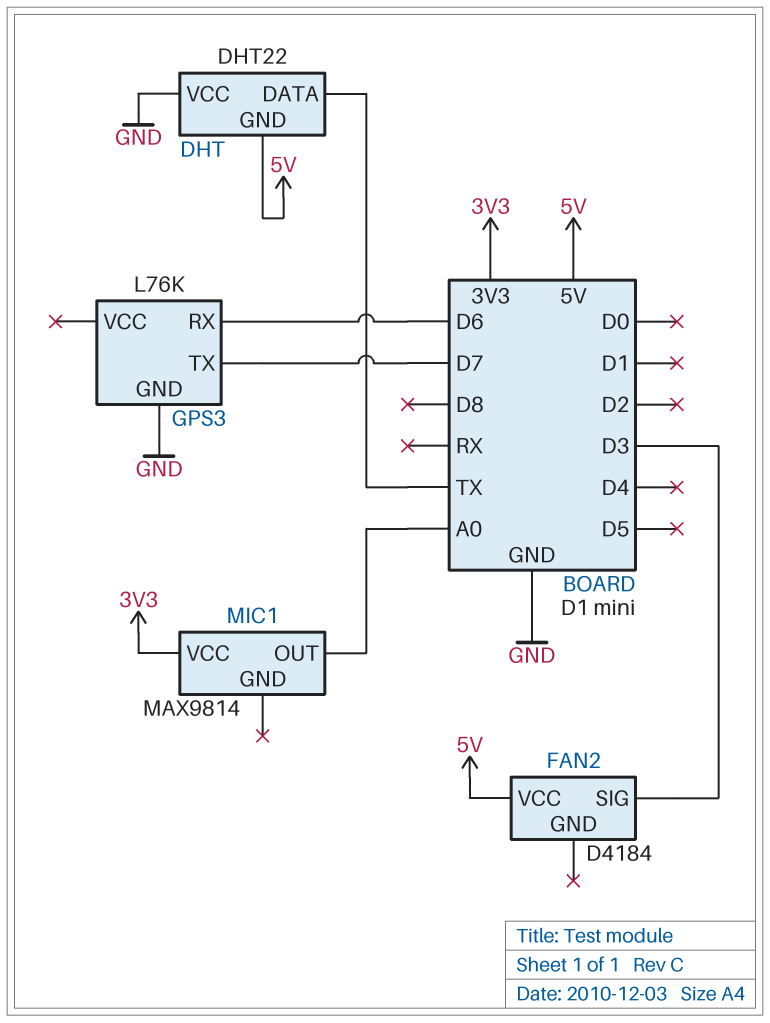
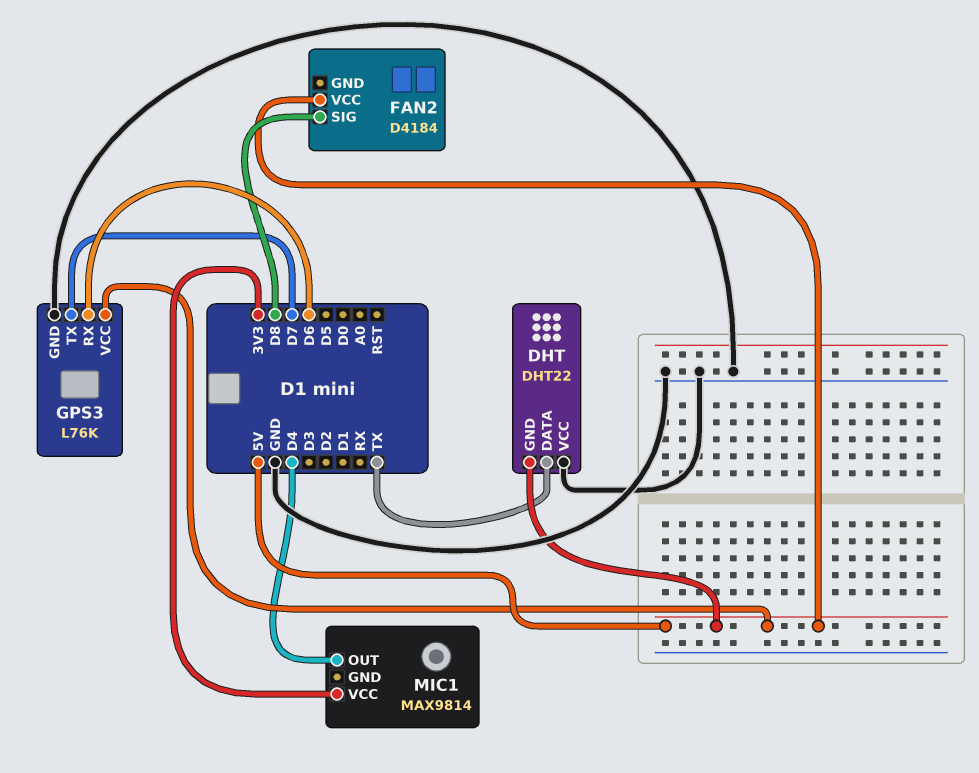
FAN2 pin SIG: D3 -> D8
GPS3 pin VCC: none -> 5V
MIC1 pin OUT: A0 -> D4

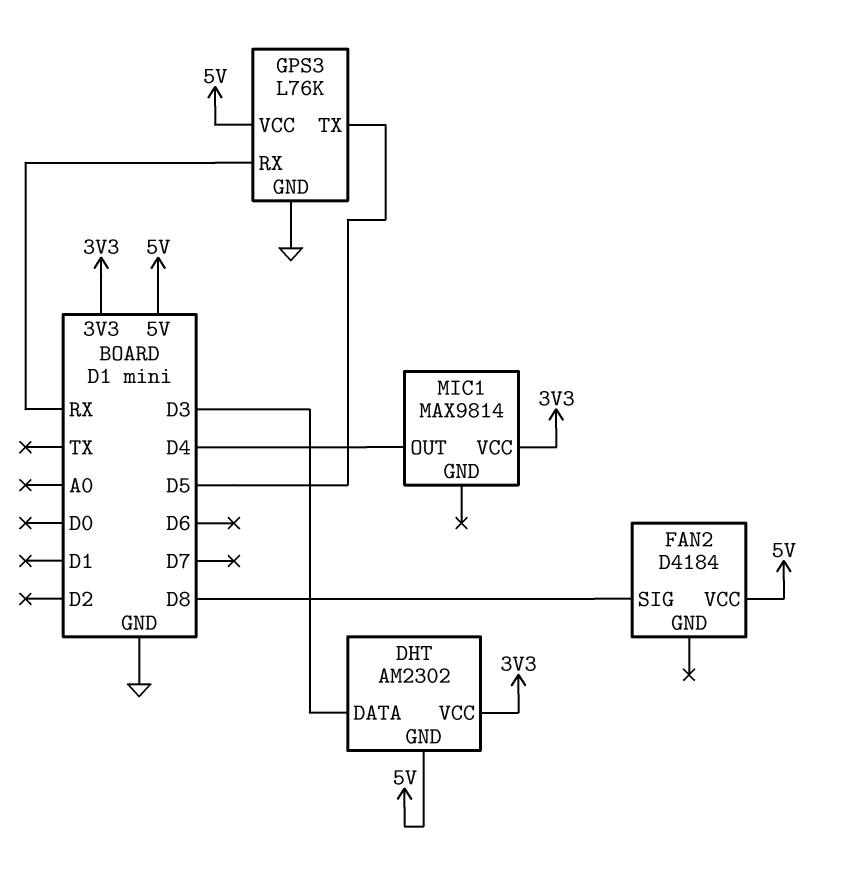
DHT: DHT22 -> AM2302
DHT pin DATA: TX -> D3
DHT pin VCC: GND -> 3V3
GPS3 pin RX: D6 -> RX
GPS3 pin TX: D7 -> D5

